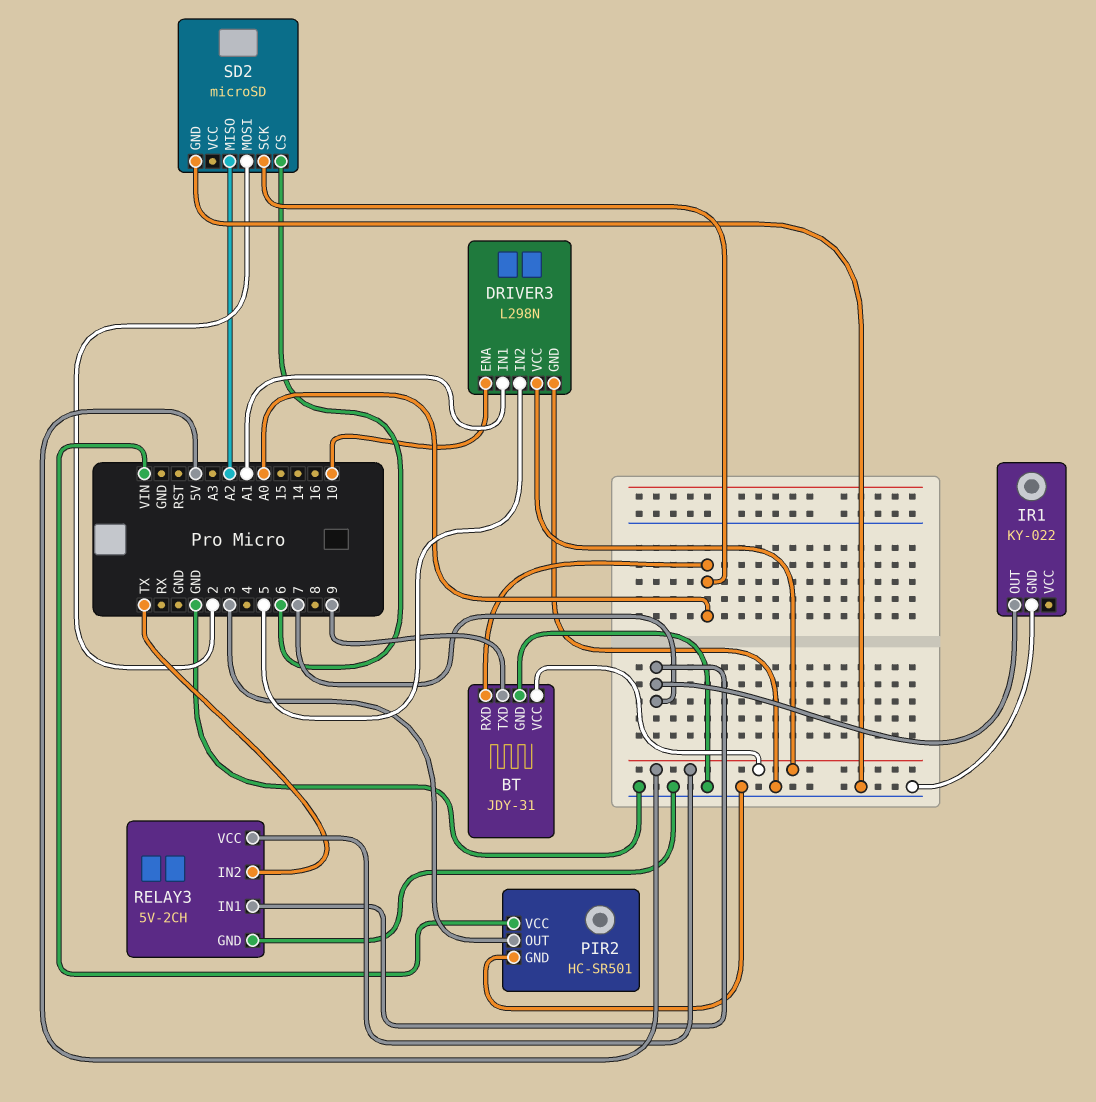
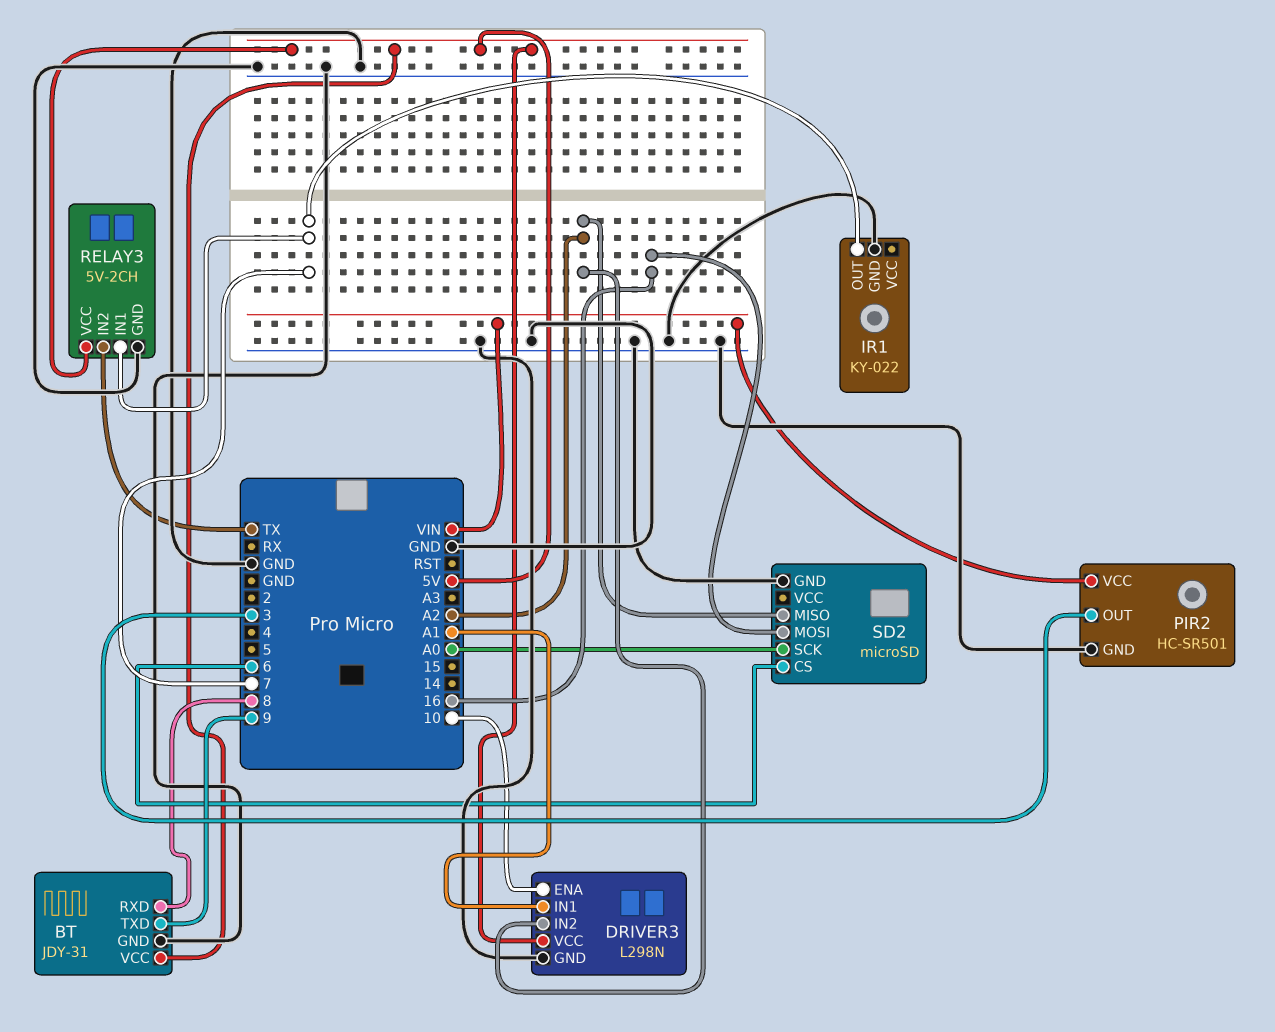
BT pin RXD: A0 -> 8
DRIVER3 pin IN2: 5 -> A2
SD2 pin MOSI: 2 -> 16

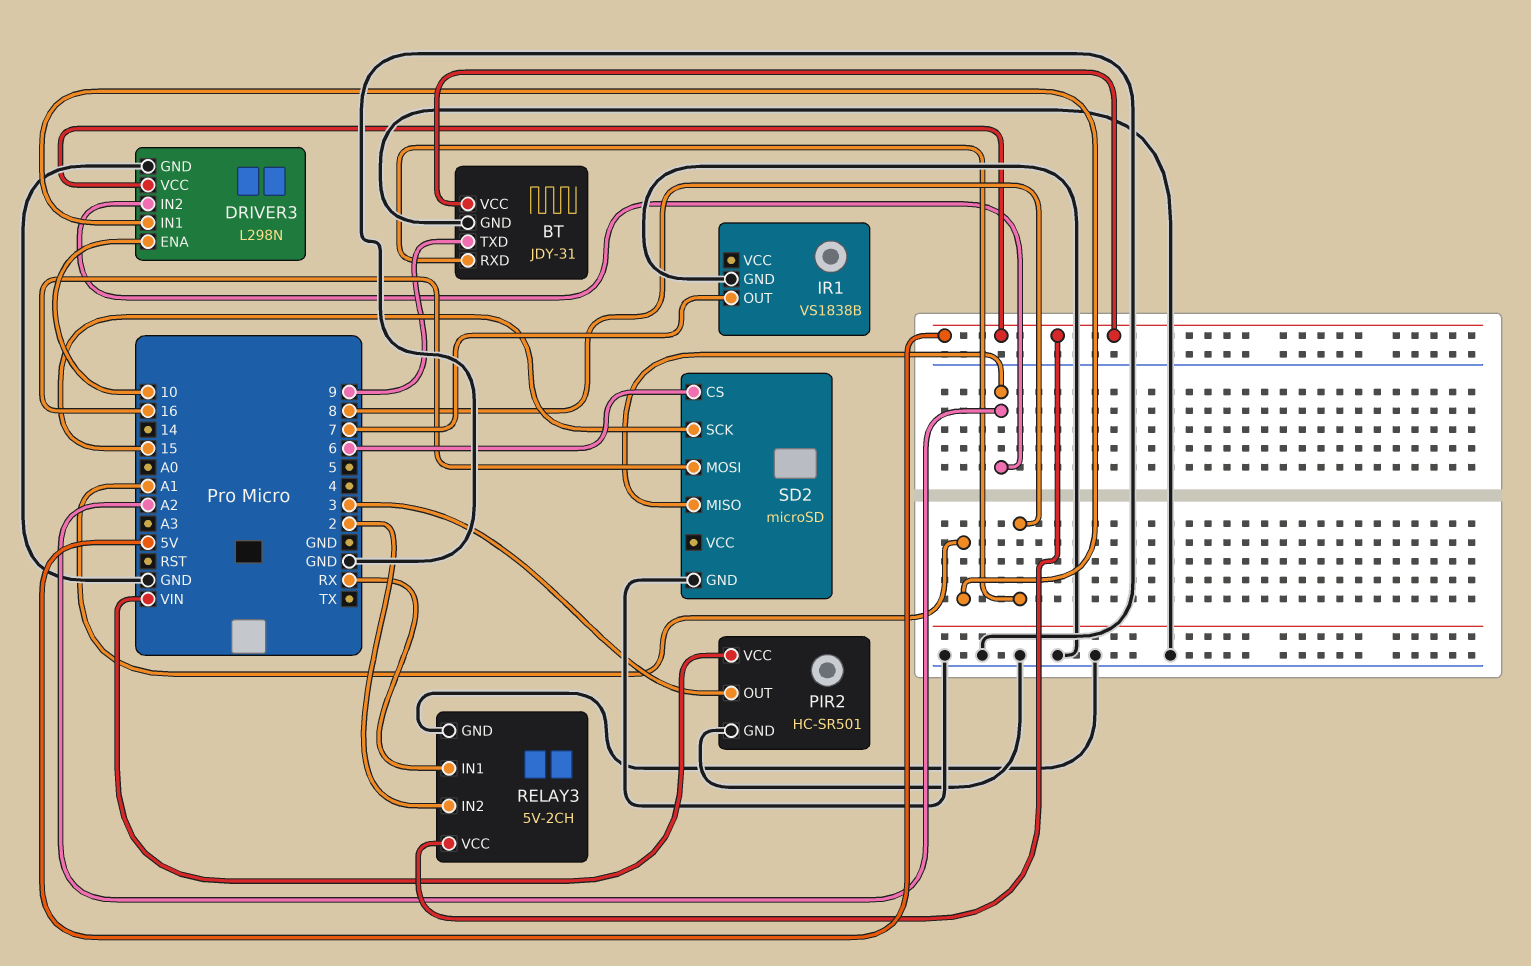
IR1: KY-022 -> VS1838B
RELAY3 pin IN1: 7 -> RX
RELAY3 pin IN2: TX -> 2
SD2 pin SCK: A0 -> 15

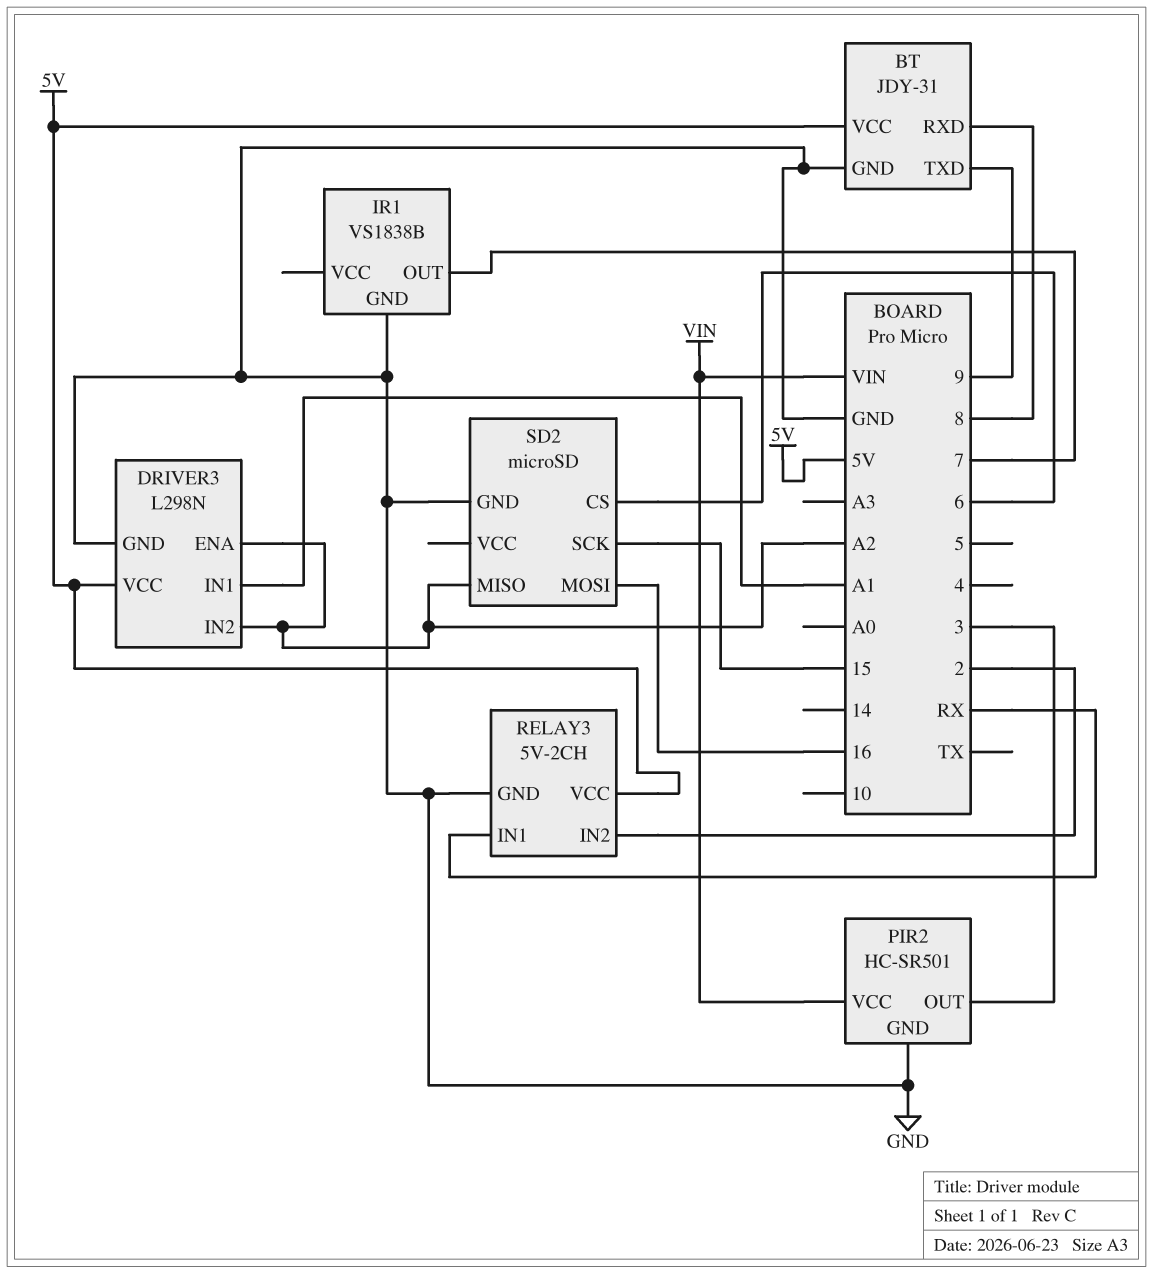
DRIVER3 pin ENA: 10 -> A2

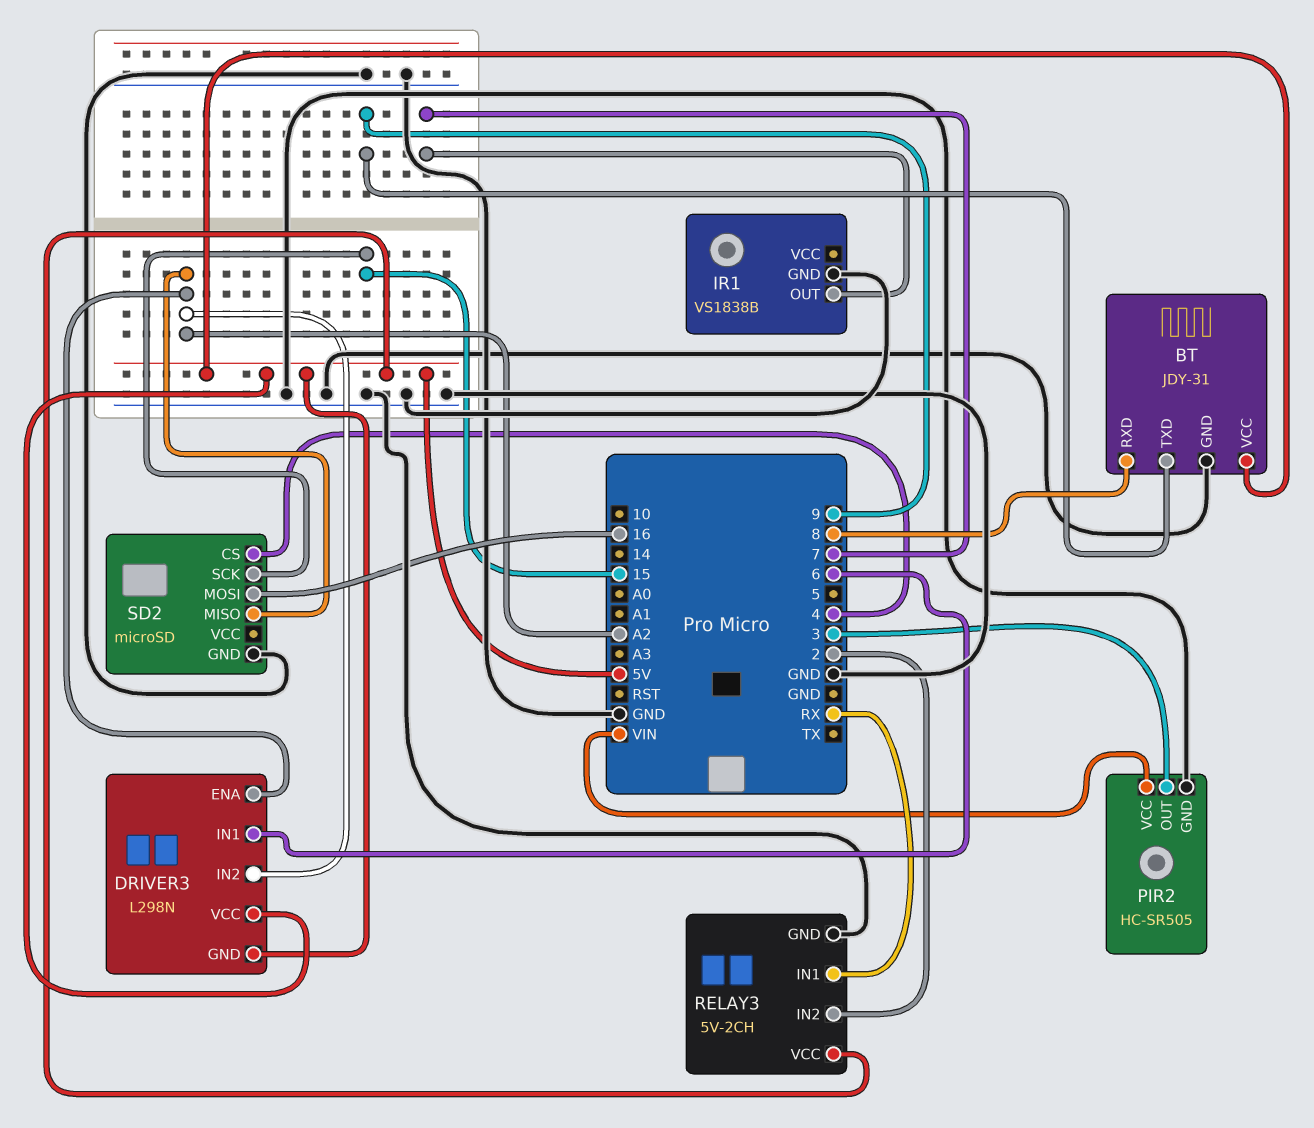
DRIVER3 pin GND: GND -> 5V
DRIVER3 pin IN1: A1 -> 6
PIR2: HC-SR501 -> HC-SR505
SD2 pin CS: 6 -> 4

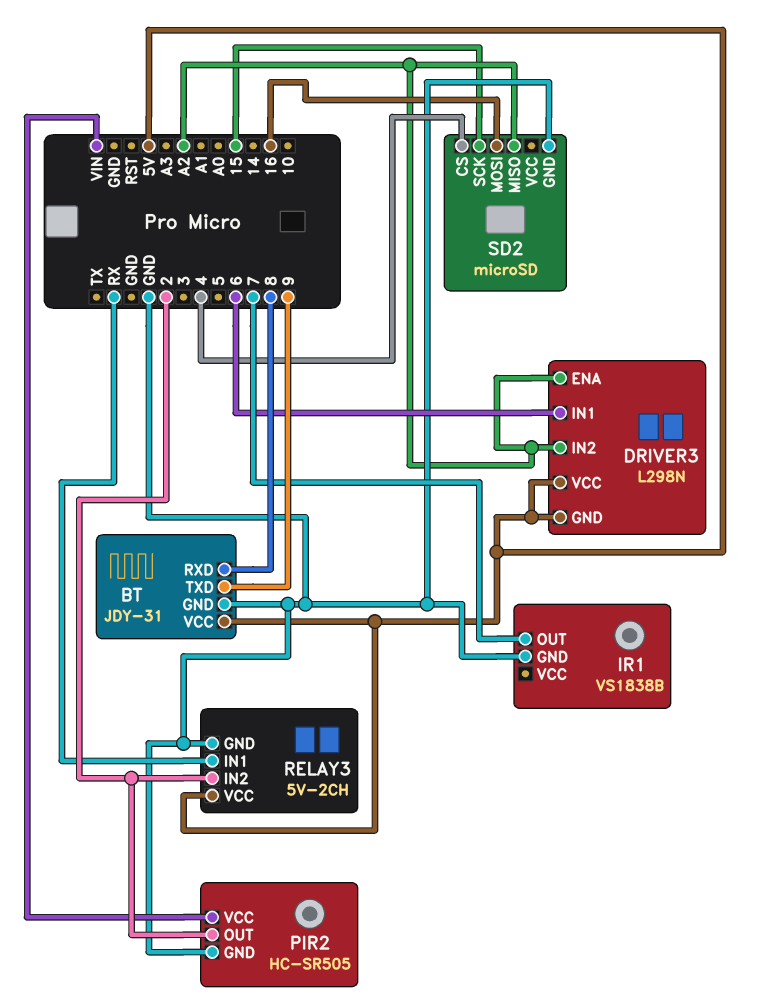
PIR2 pin OUT: 3 -> 2

